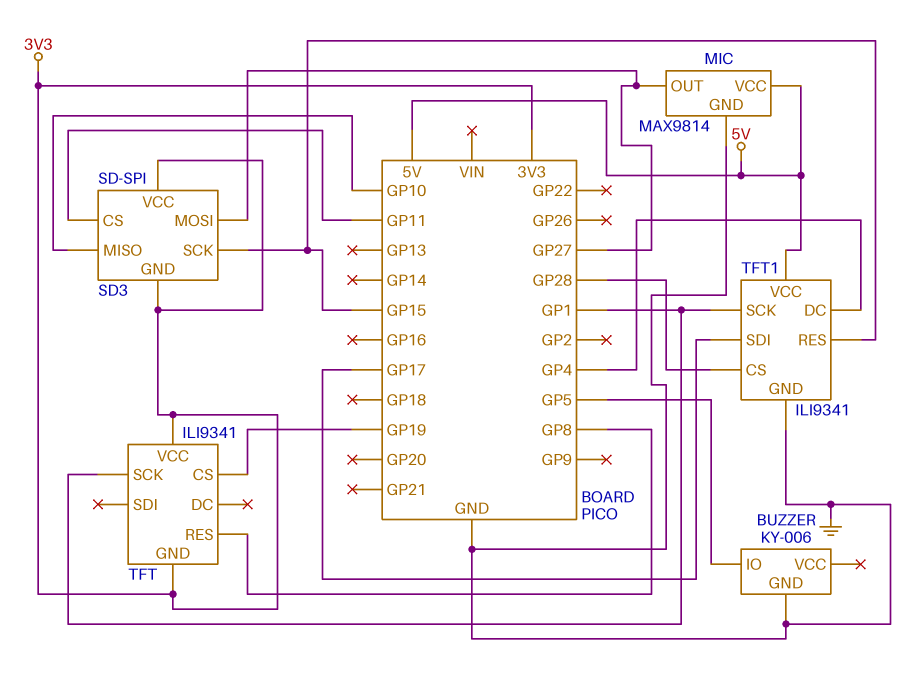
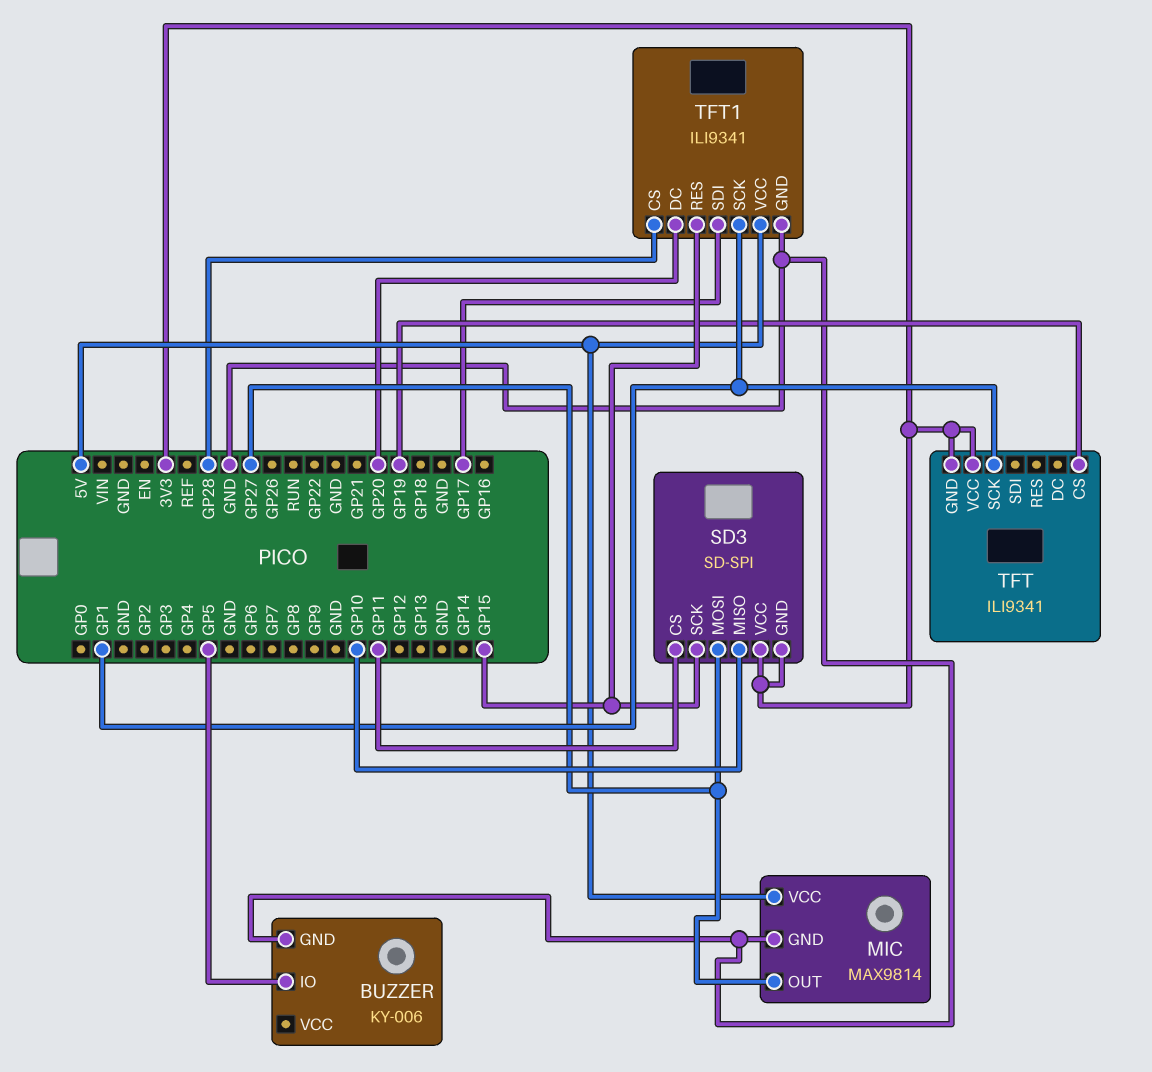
TFT pin RES: GP8 -> none
TFT1 pin DC: GP4 -> GP20

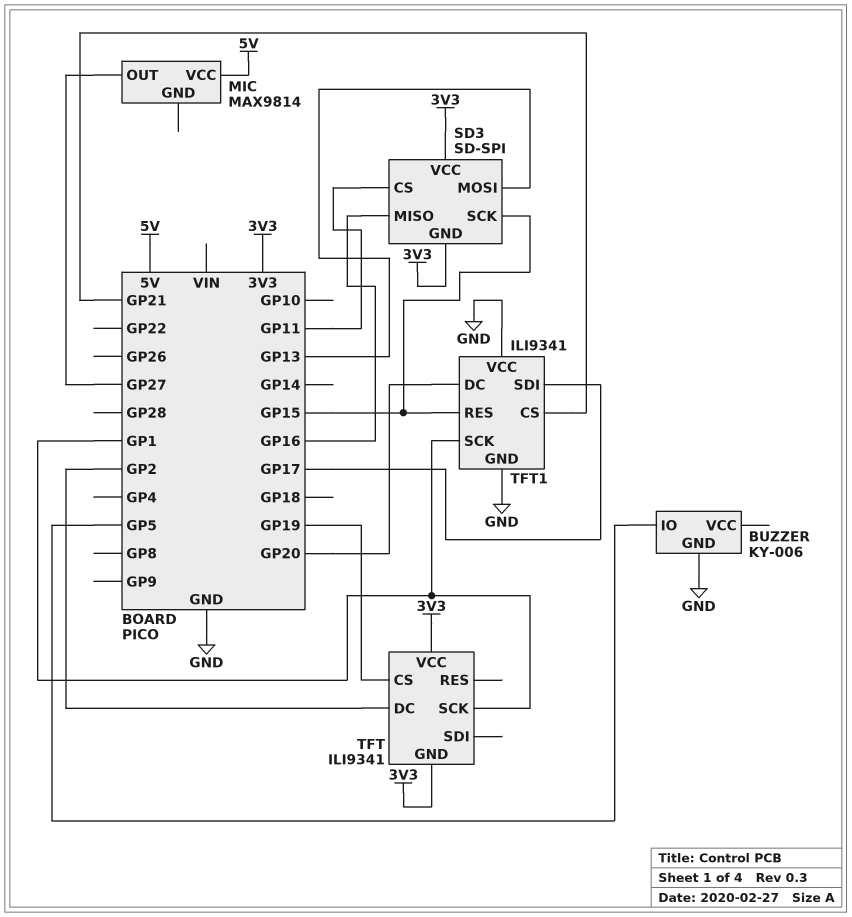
MIC pin GND: GND -> none
SD3 pin MISO: GP10 -> GP16
SD3 pin MOSI: GP27 -> GP13
TFT pin DC: none -> GP2
TFT1 pin CS: GP28 -> GP21
TFT1 pin VCC: 5V -> GND

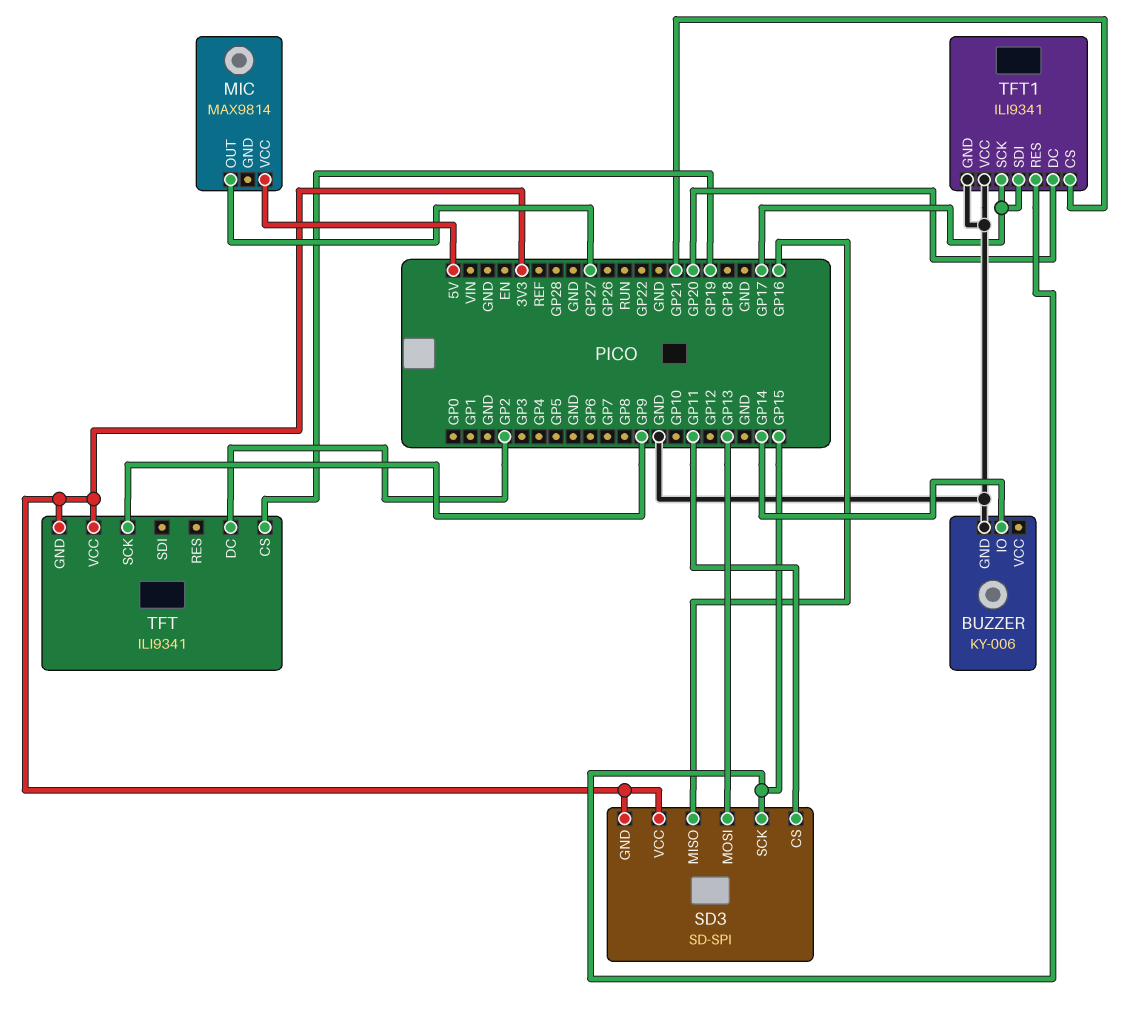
BUZZER pin IO: GP5 -> GP14
TFT pin SCK: GP1 -> GP9
TFT1 pin SCK: GP1 -> GP17

